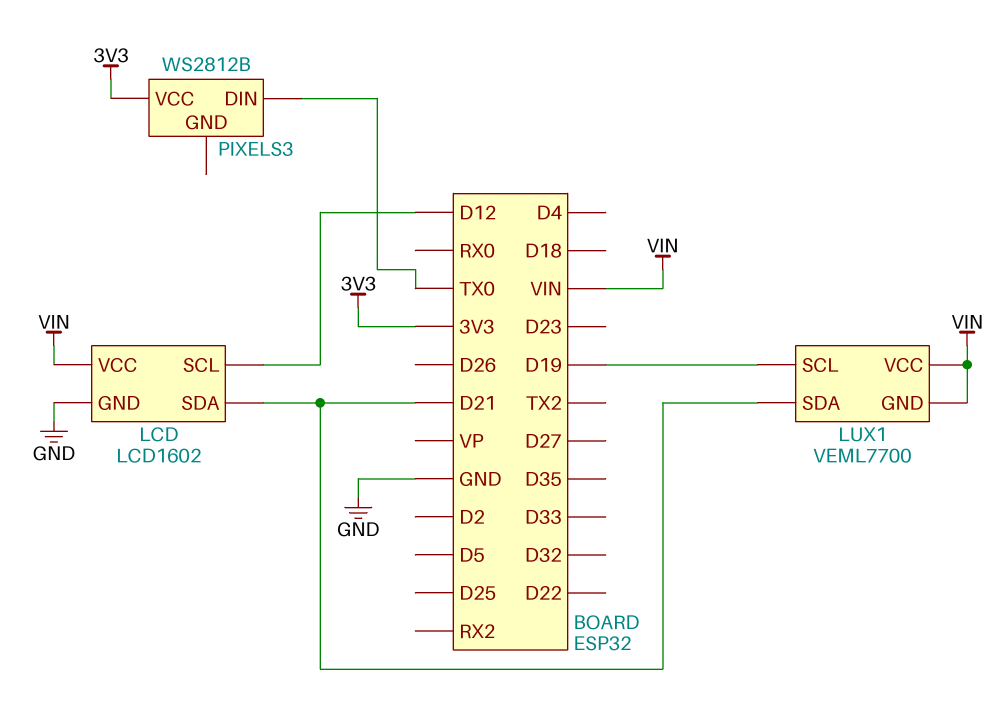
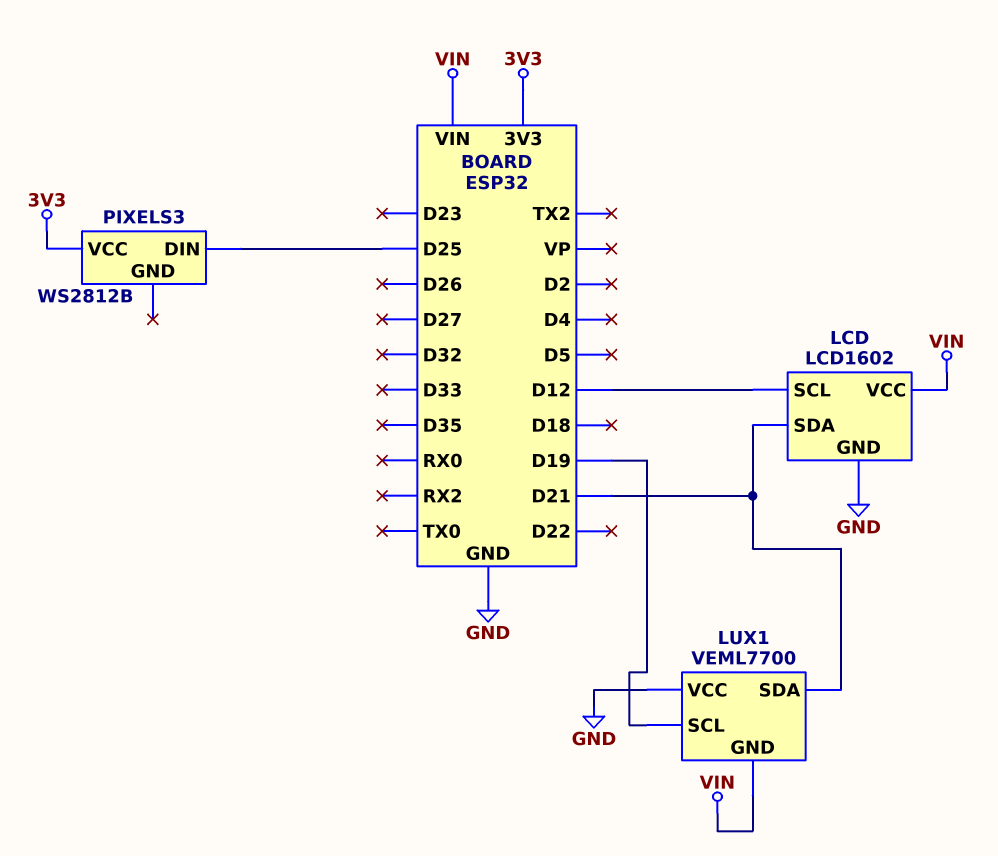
LUX1 pin VCC: VIN -> GND
PIXELS3 pin DIN: TX0 -> D25

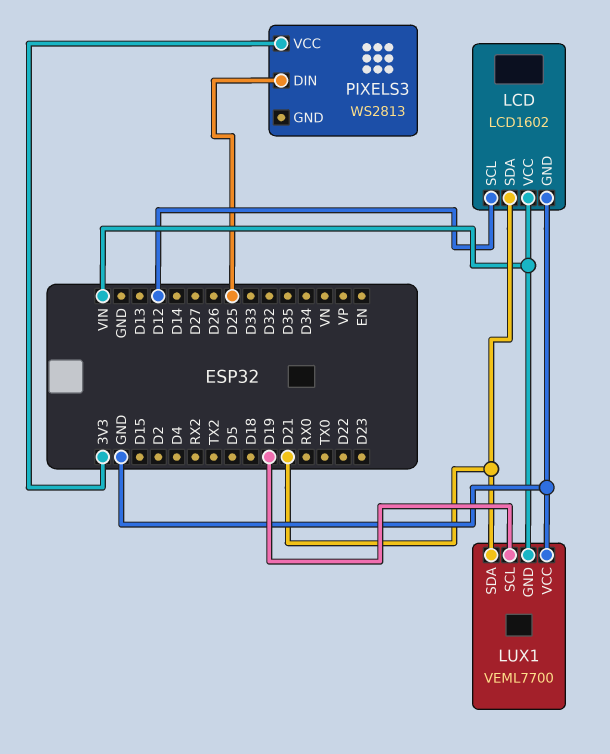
PIXELS3: WS2812B -> WS2813

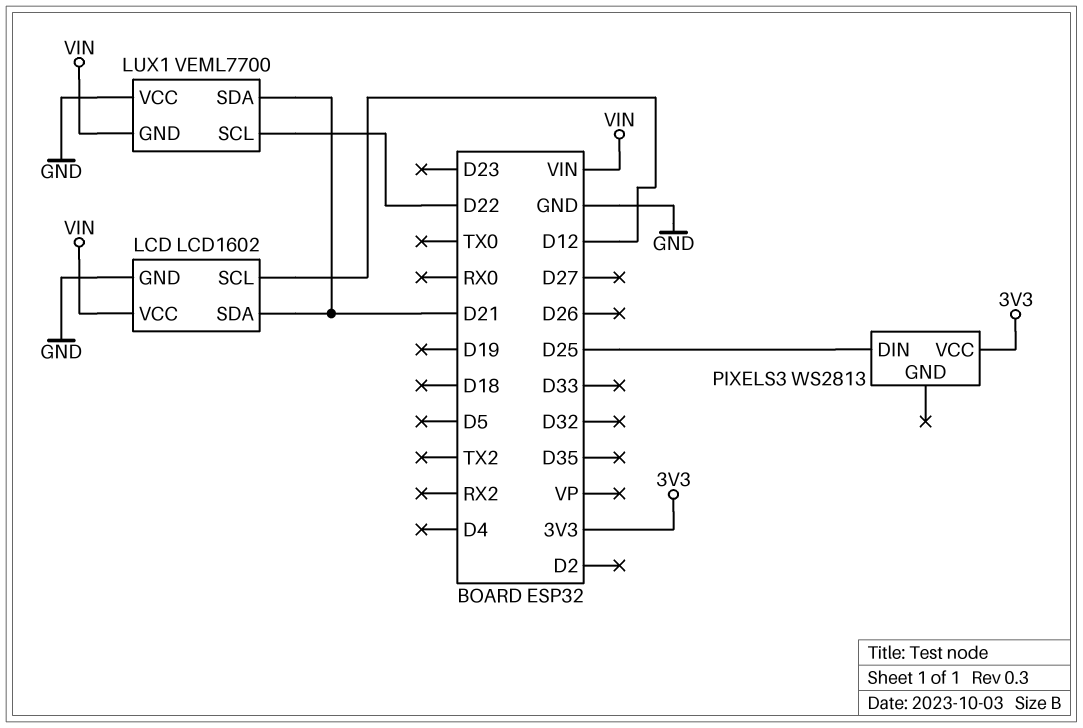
LUX1 pin SCL: D19 -> D22

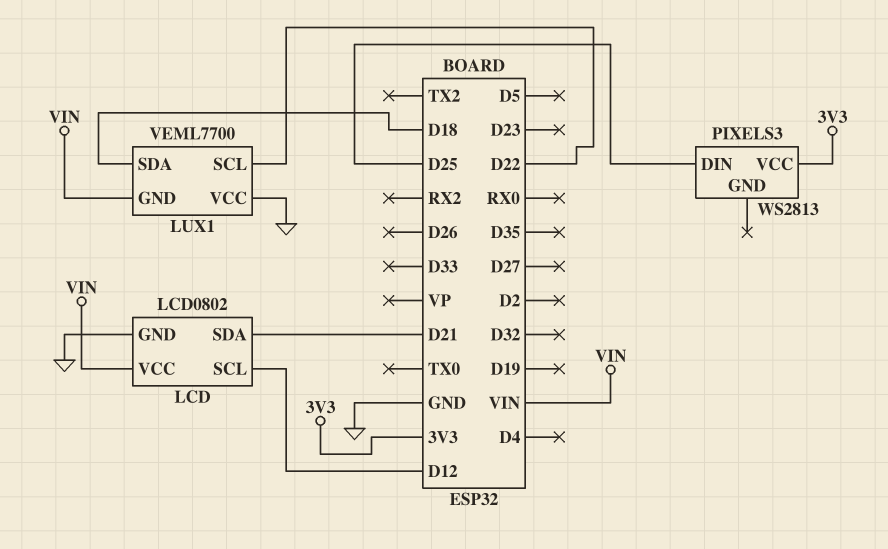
LCD: LCD1602 -> LCD0802
LUX1 pin SDA: D21 -> D18

